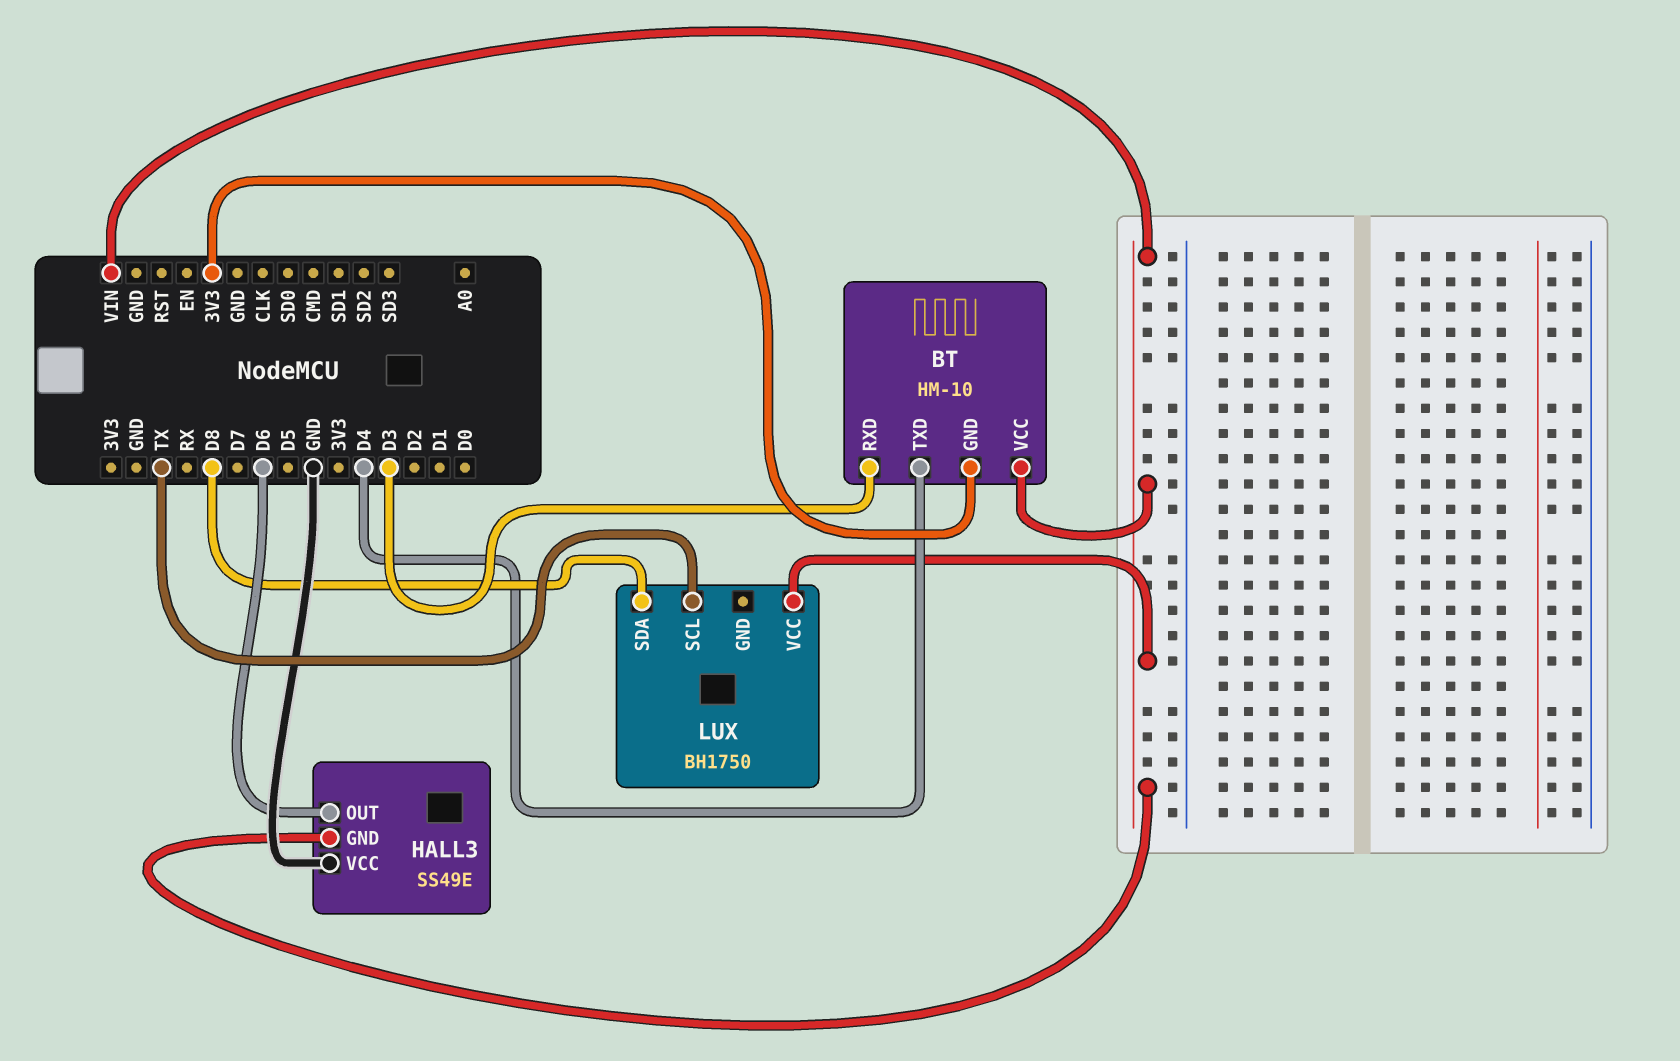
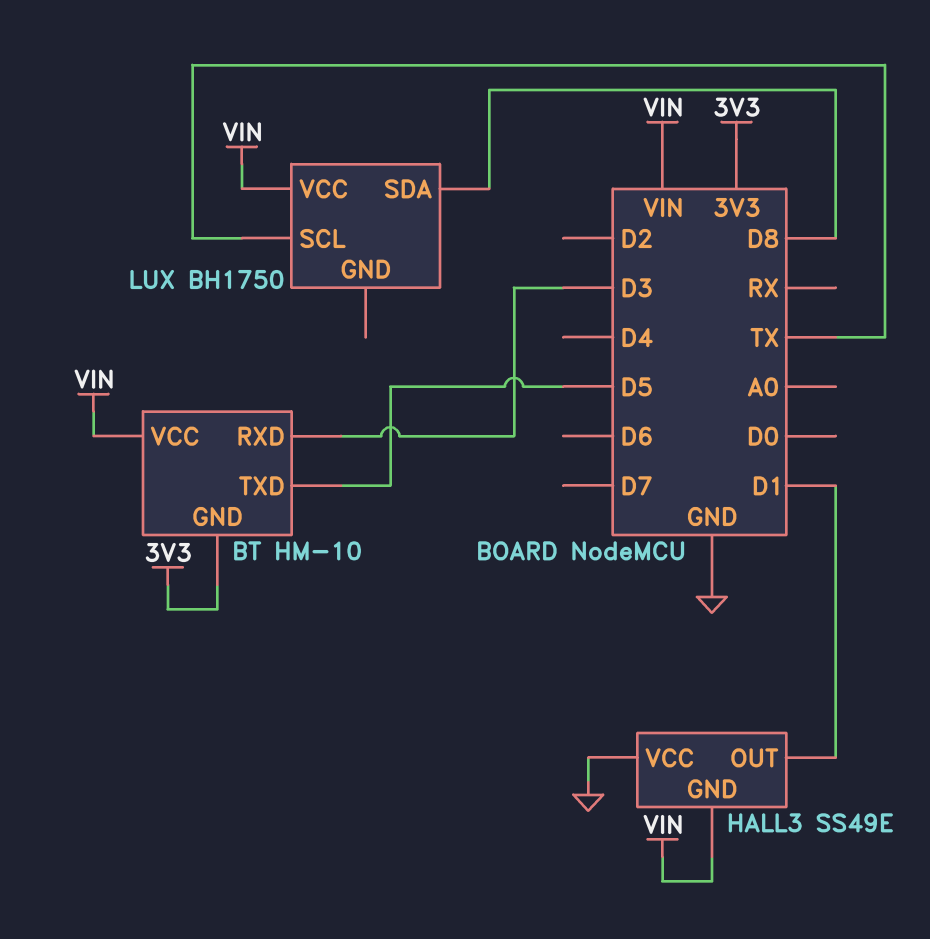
BT pin TXD: D4 -> D5
HALL3 pin OUT: D6 -> D1

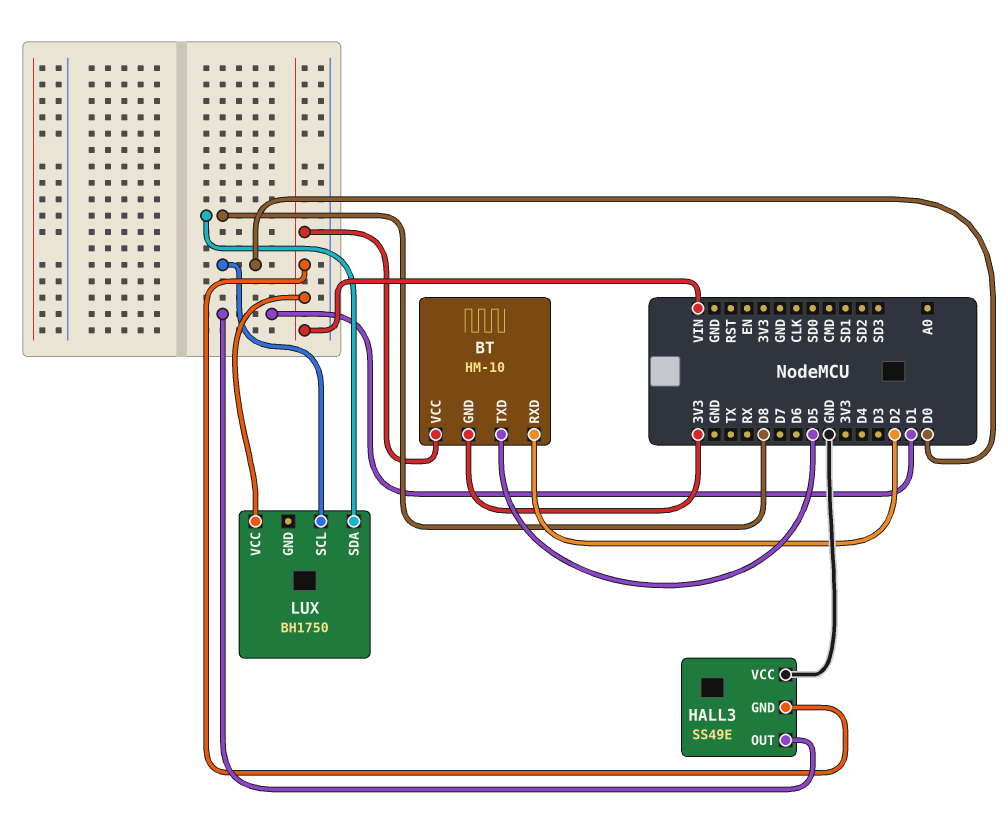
BT pin RXD: D3 -> D2
LUX pin SCL: TX -> D0

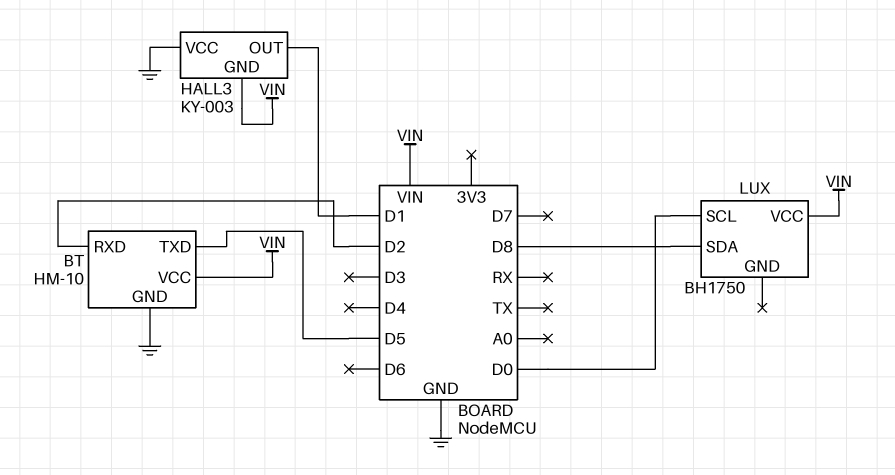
BT pin GND: 3V3 -> GND
HALL3: SS49E -> KY-003

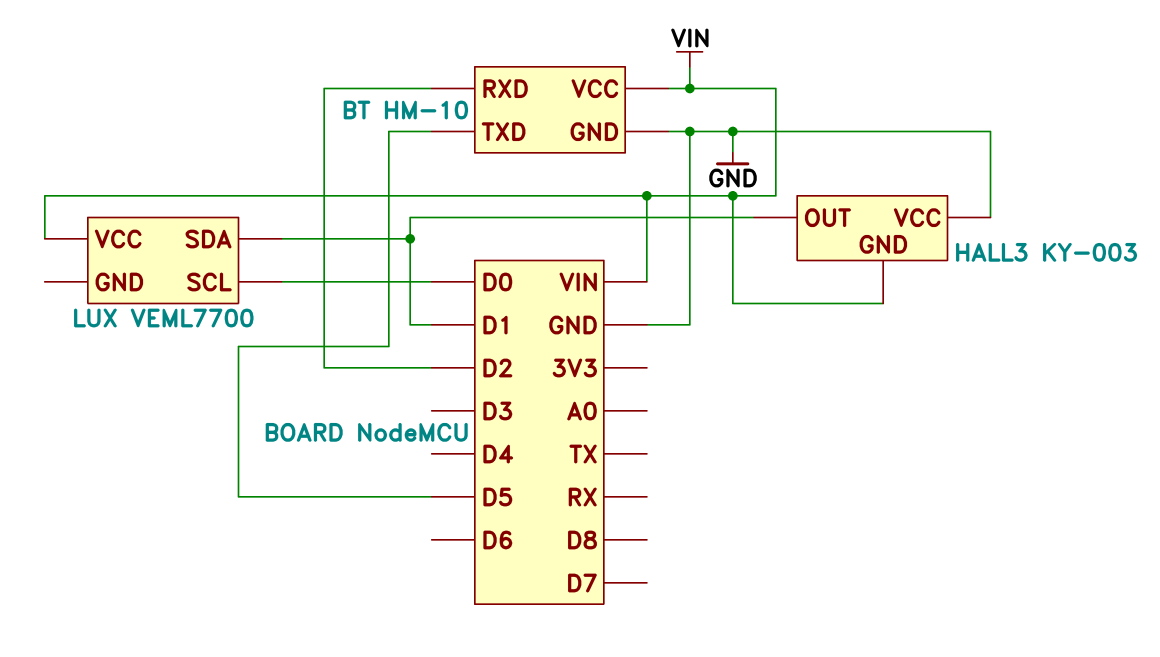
LUX: BH1750 -> VEML7700
LUX pin SDA: D8 -> D1

